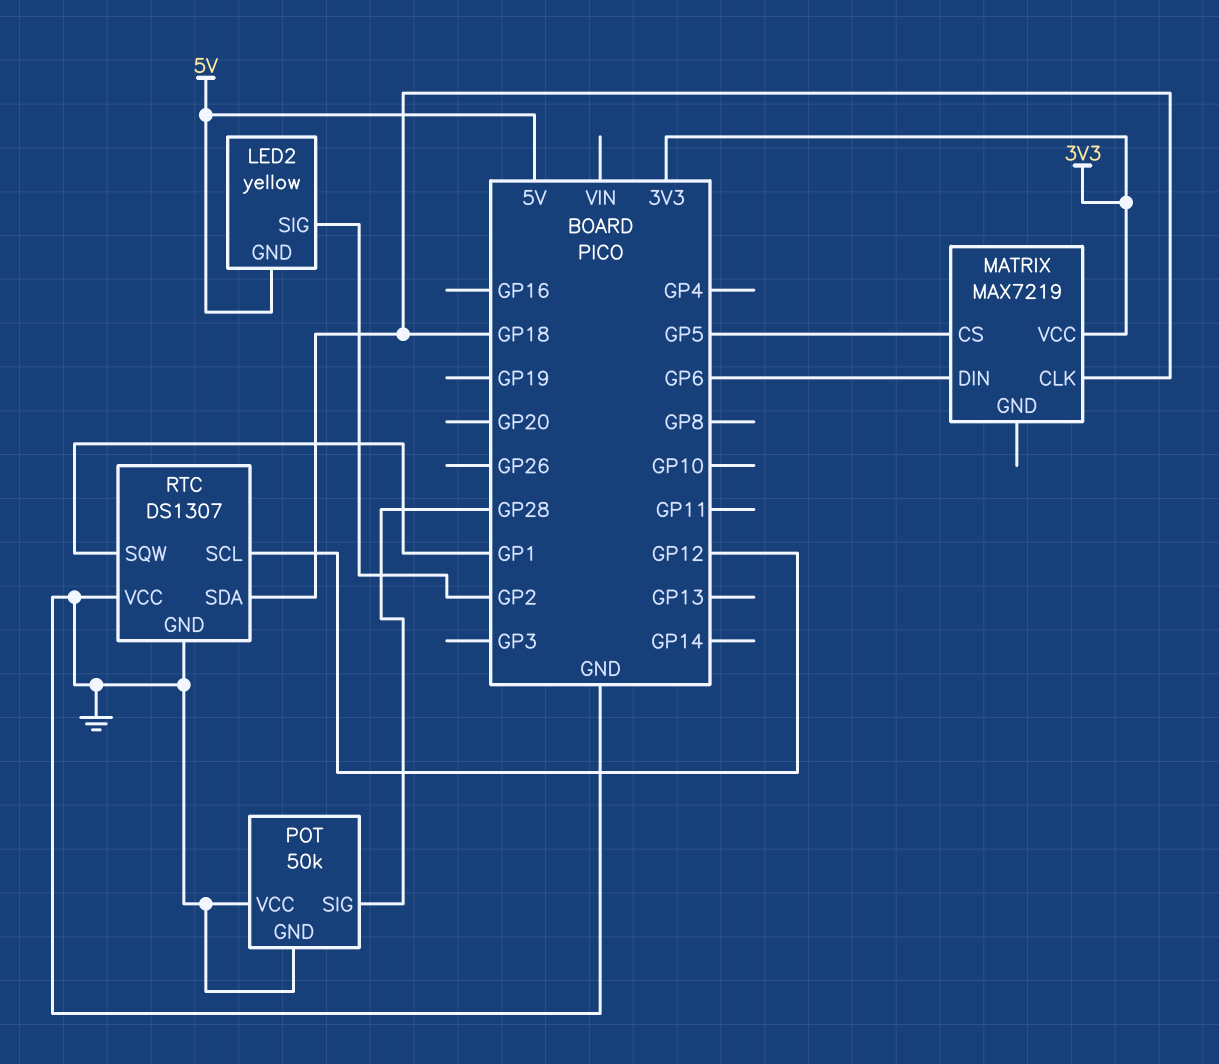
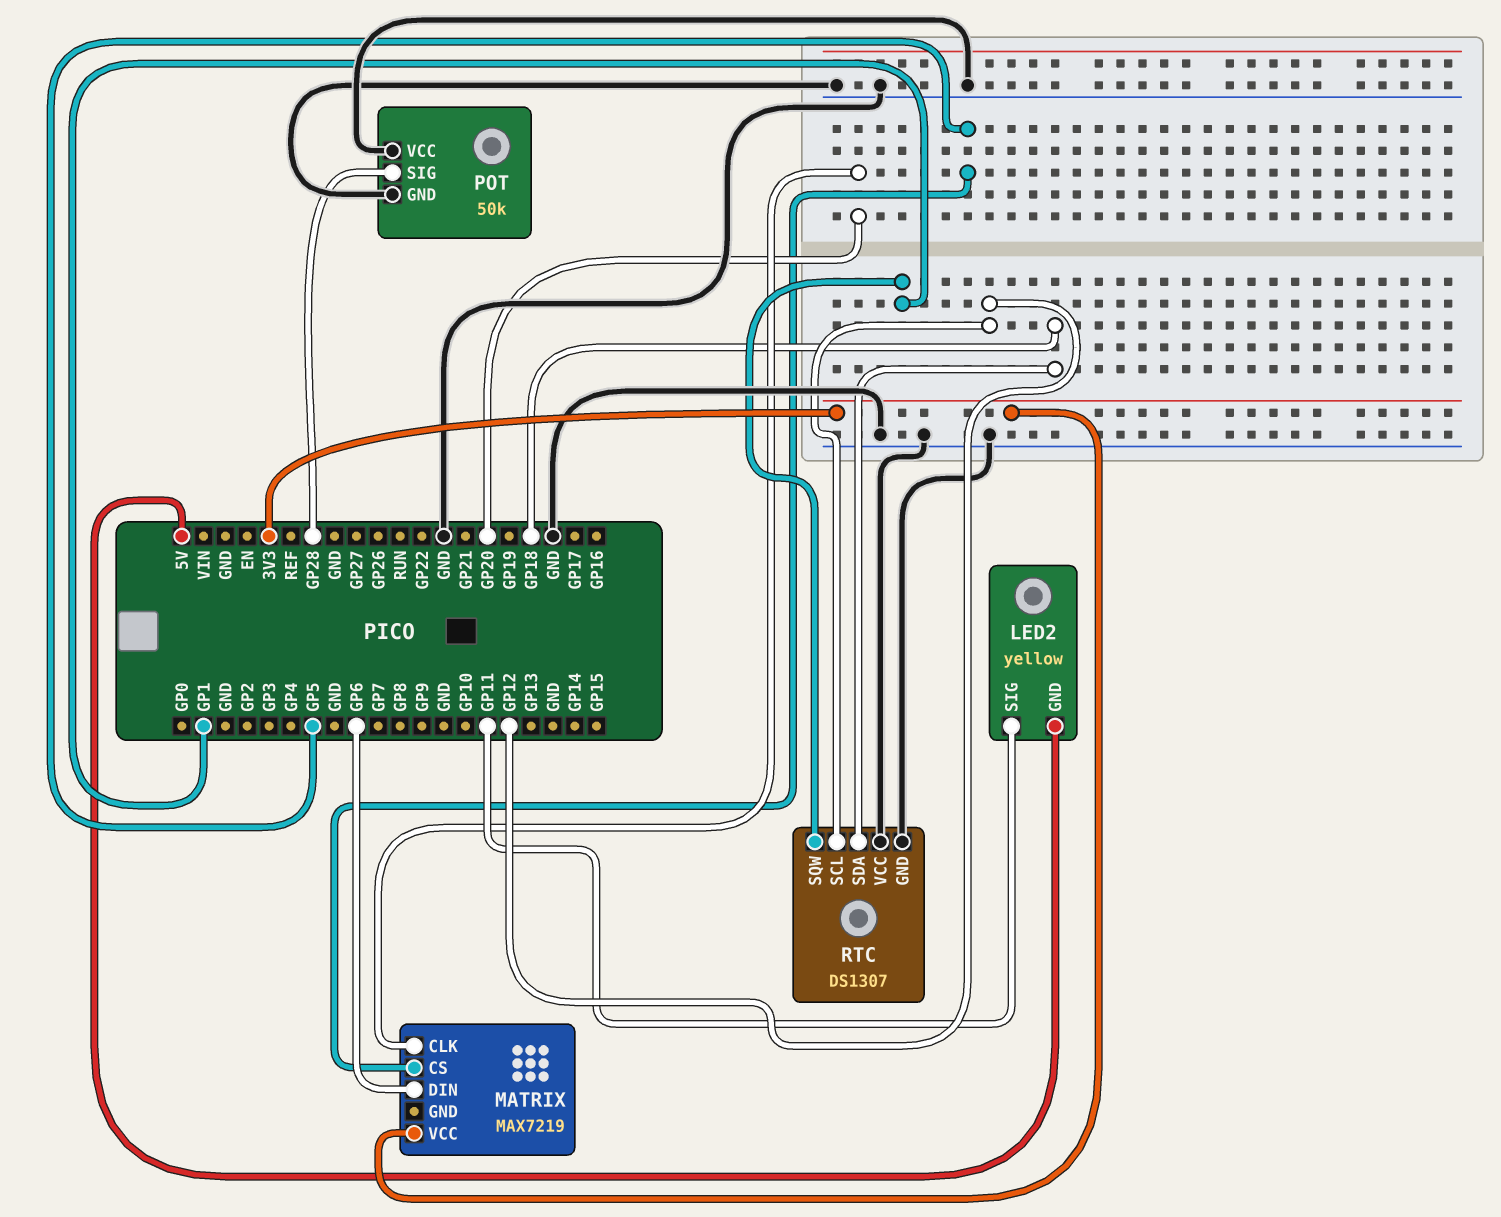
LED2 pin SIG: GP2 -> GP11
MATRIX pin CLK: GP18 -> GP20

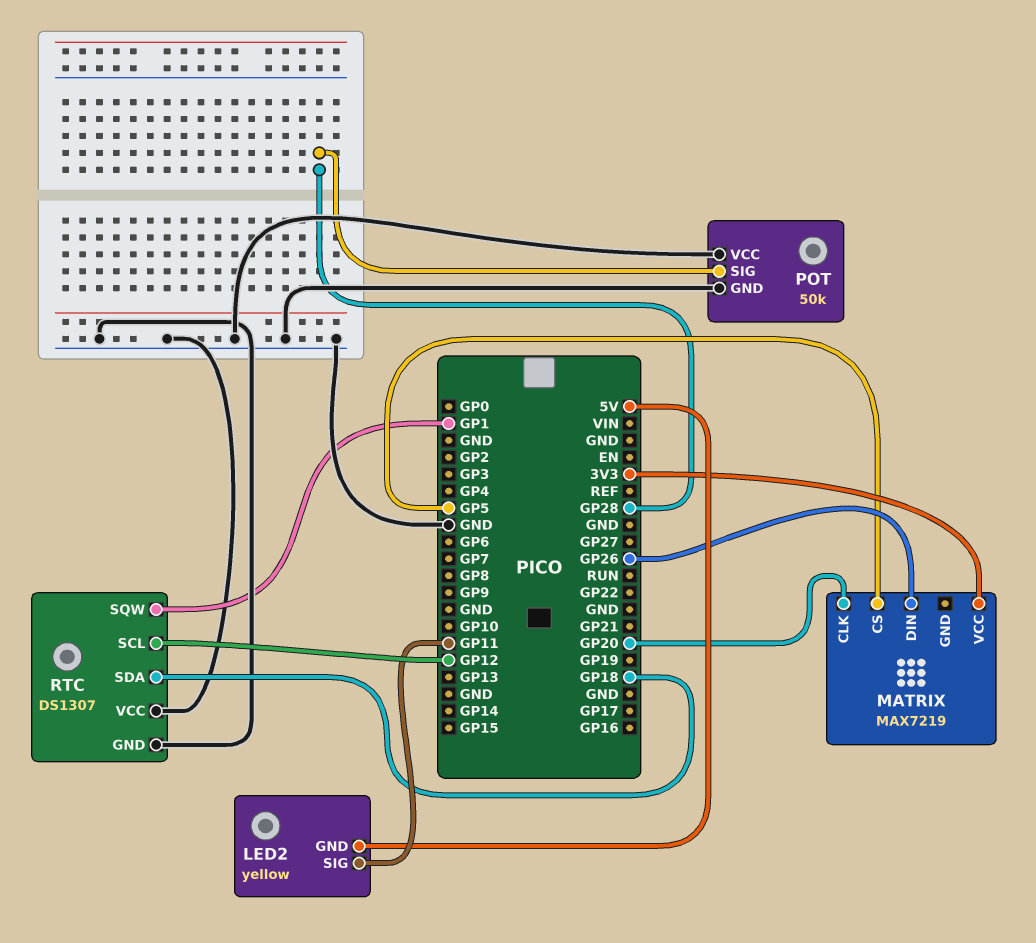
MATRIX pin DIN: GP6 -> GP26

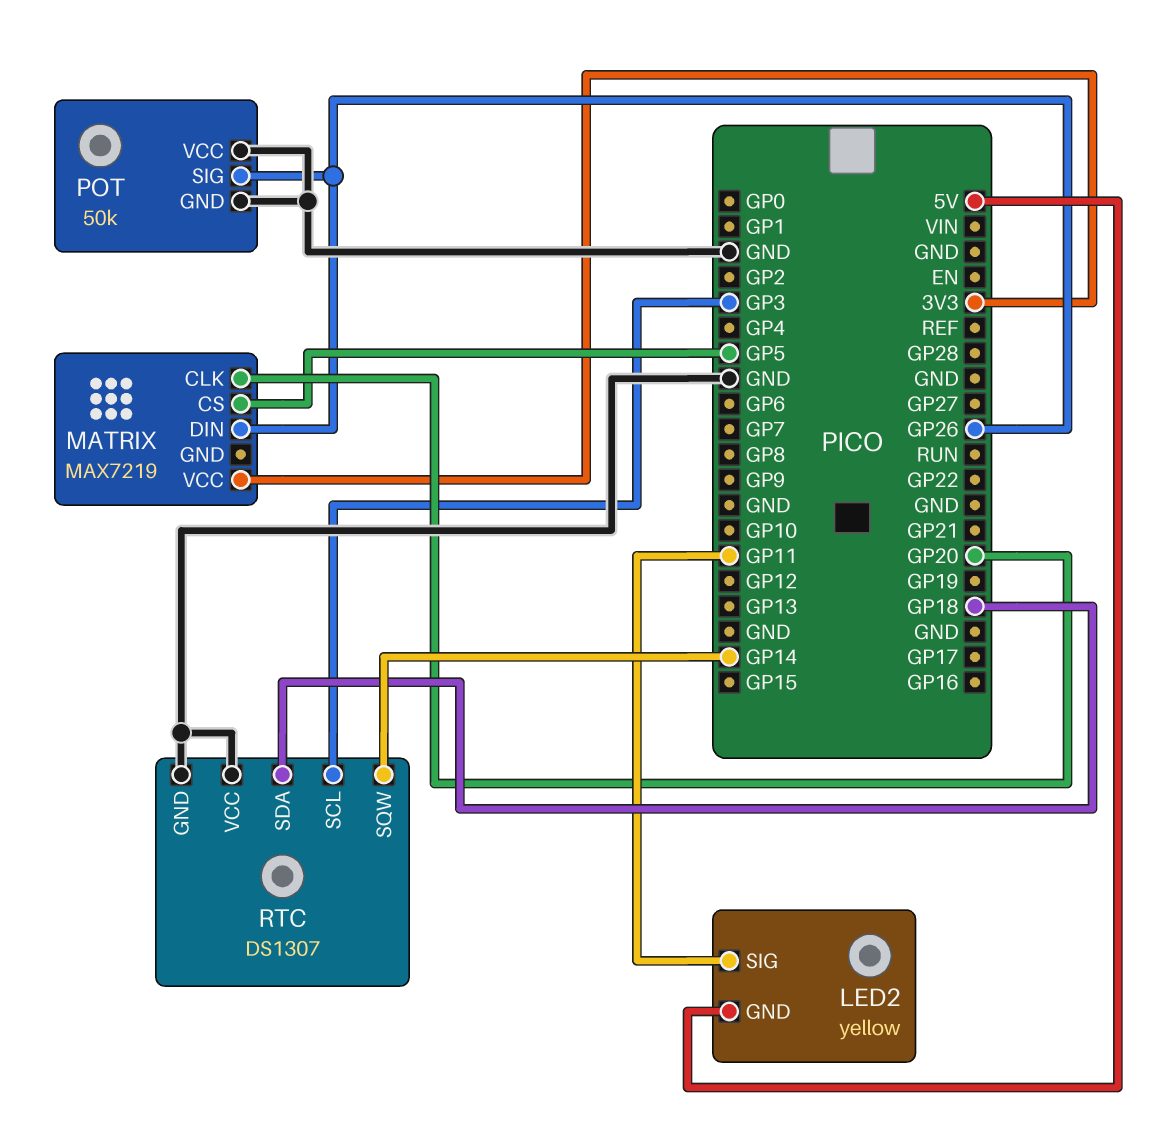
POT pin SIG: GP28 -> GP26
RTC pin SCL: GP12 -> GP3
RTC pin SQW: GP1 -> GP14

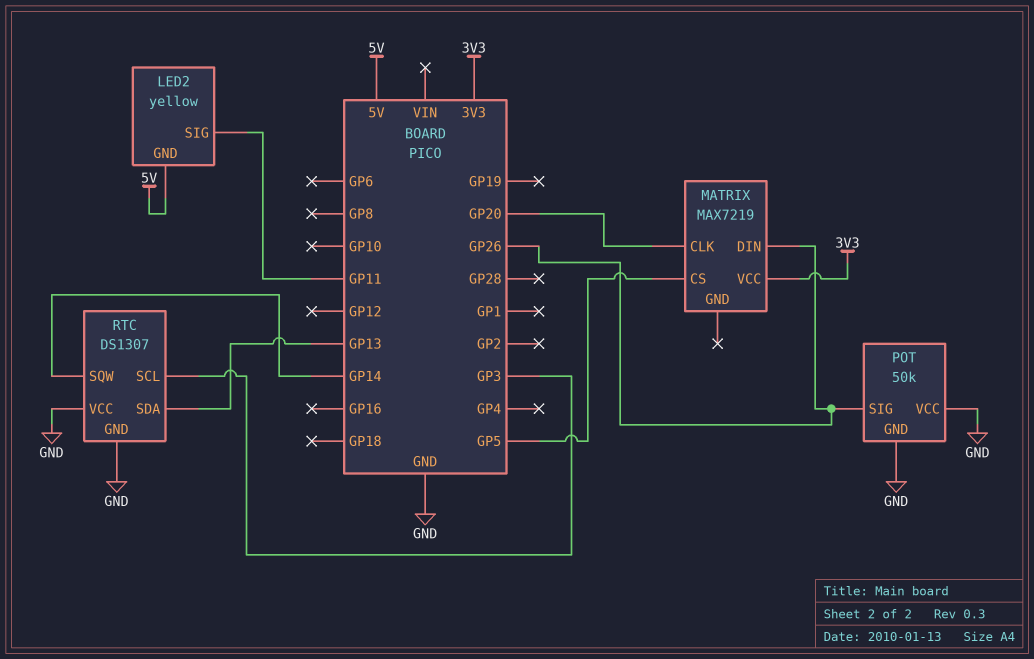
RTC pin SDA: GP18 -> GP13

